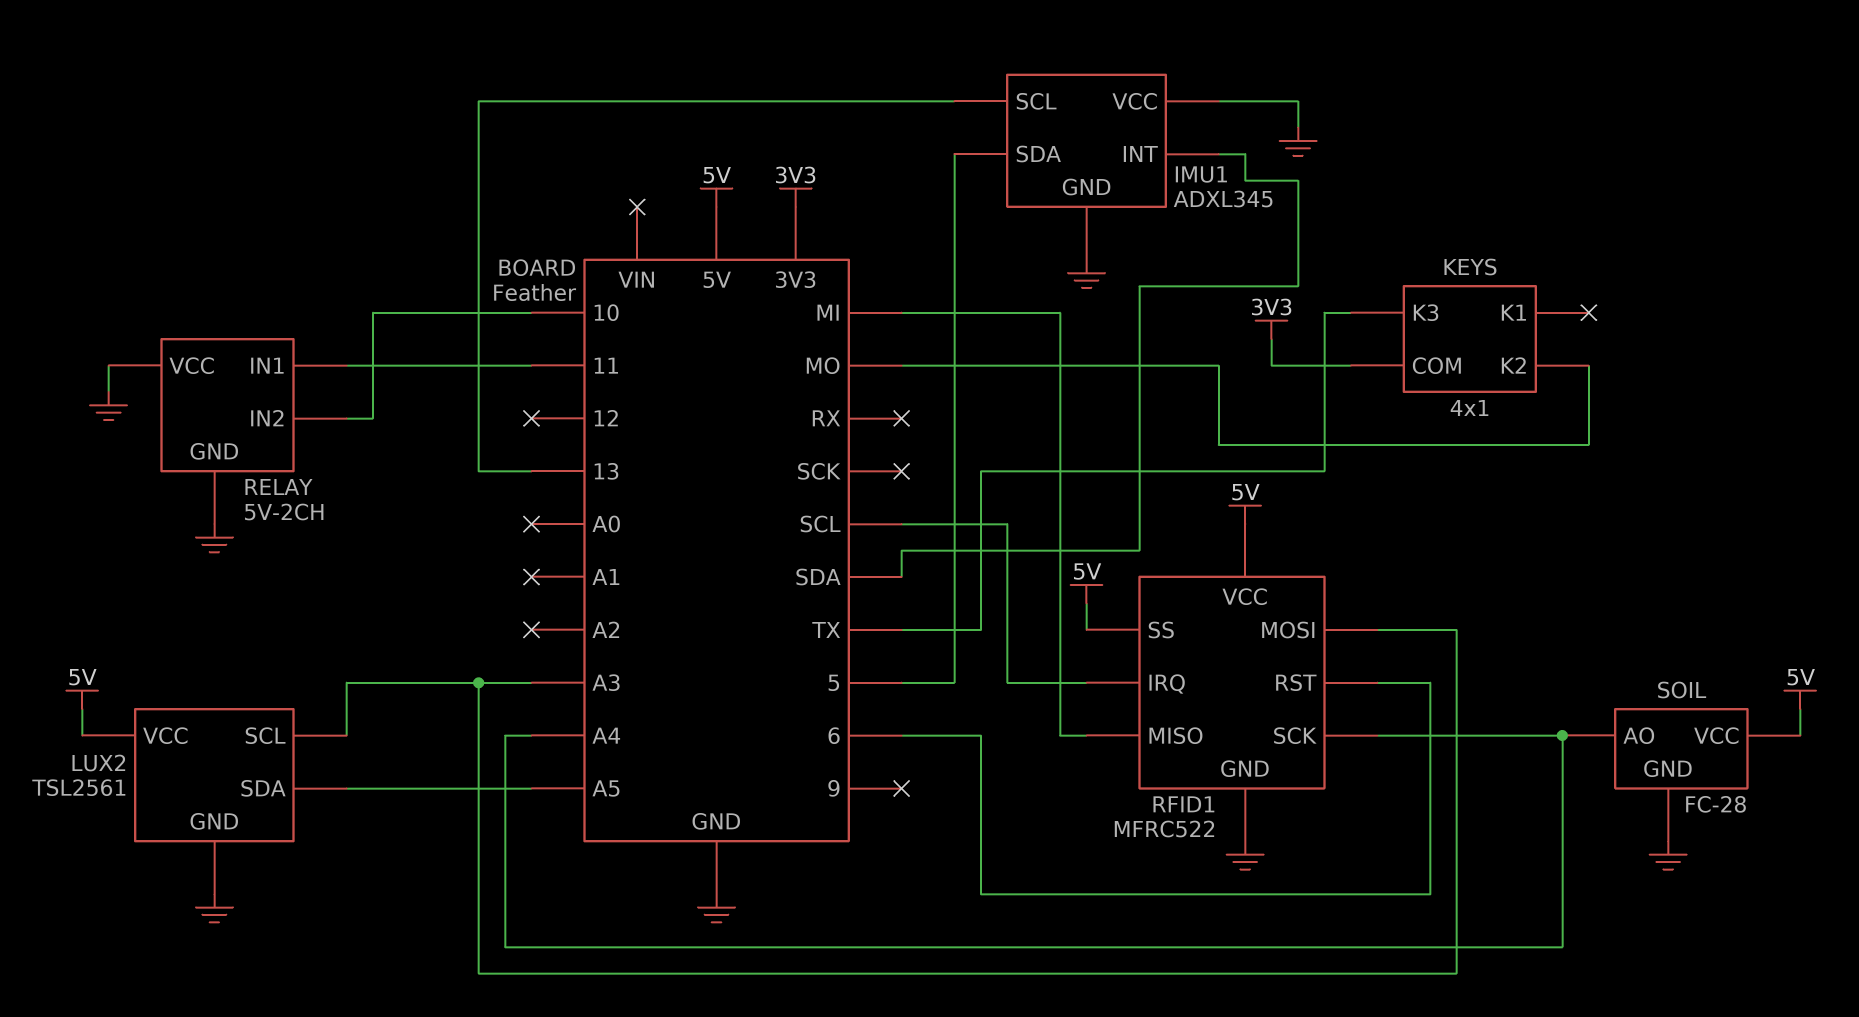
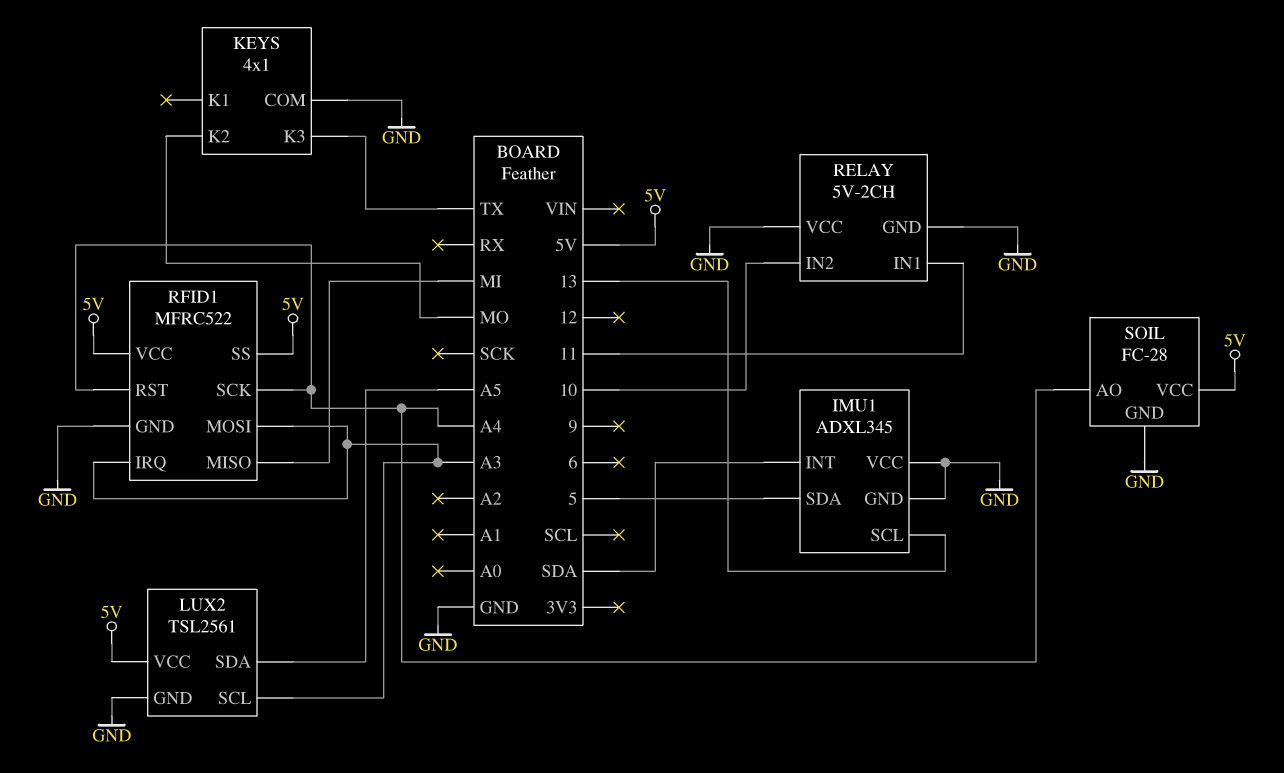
KEYS pin COM: 3V3 -> GND
RFID1 pin IRQ: SCL -> A3
RFID1 pin RST: 6 -> A4

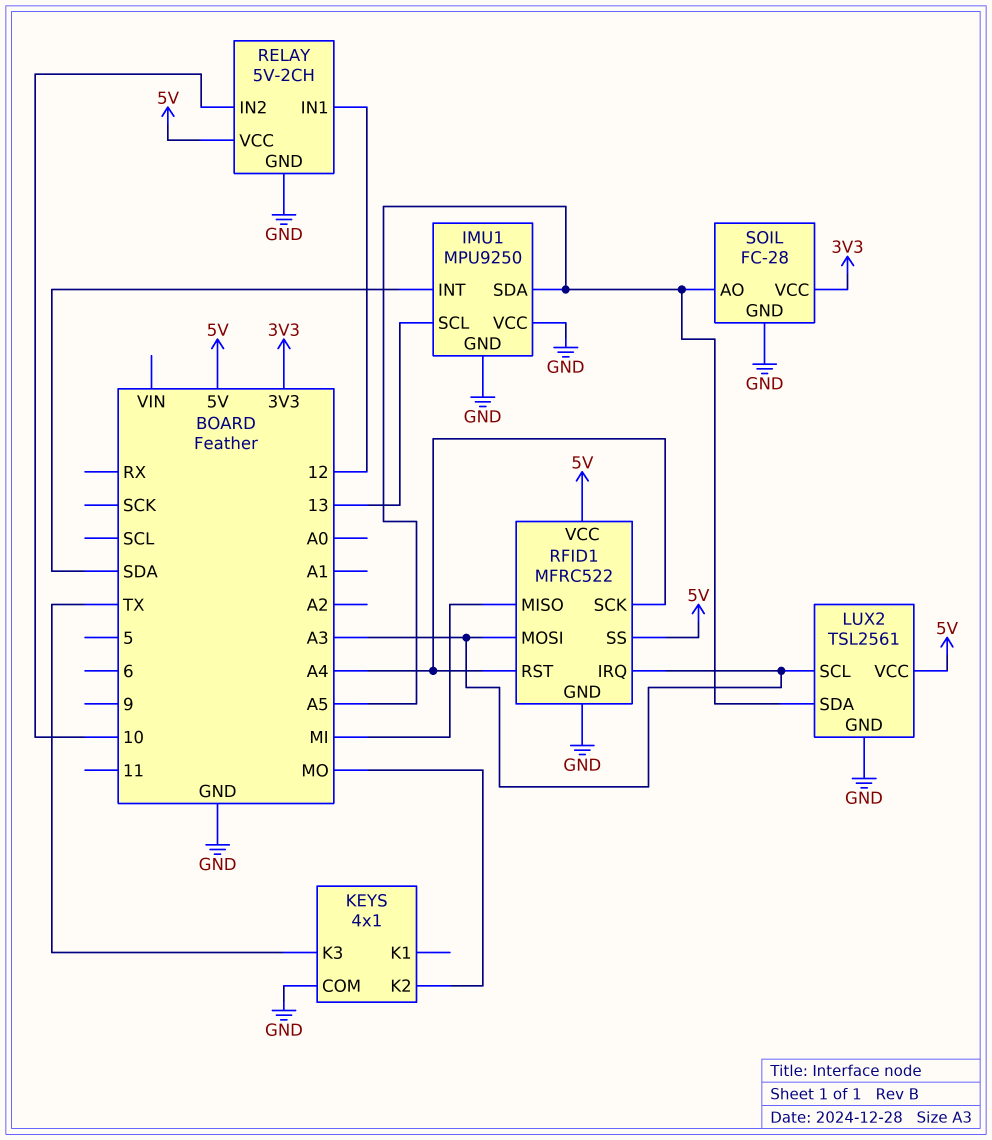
IMU1: ADXL345 -> MPU9250
IMU1 pin SDA: 5 -> A5
RELAY pin IN1: 11 -> 12
RELAY pin VCC: GND -> 5V
SOIL pin AO: A4 -> A5
SOIL pin VCC: 5V -> 3V3

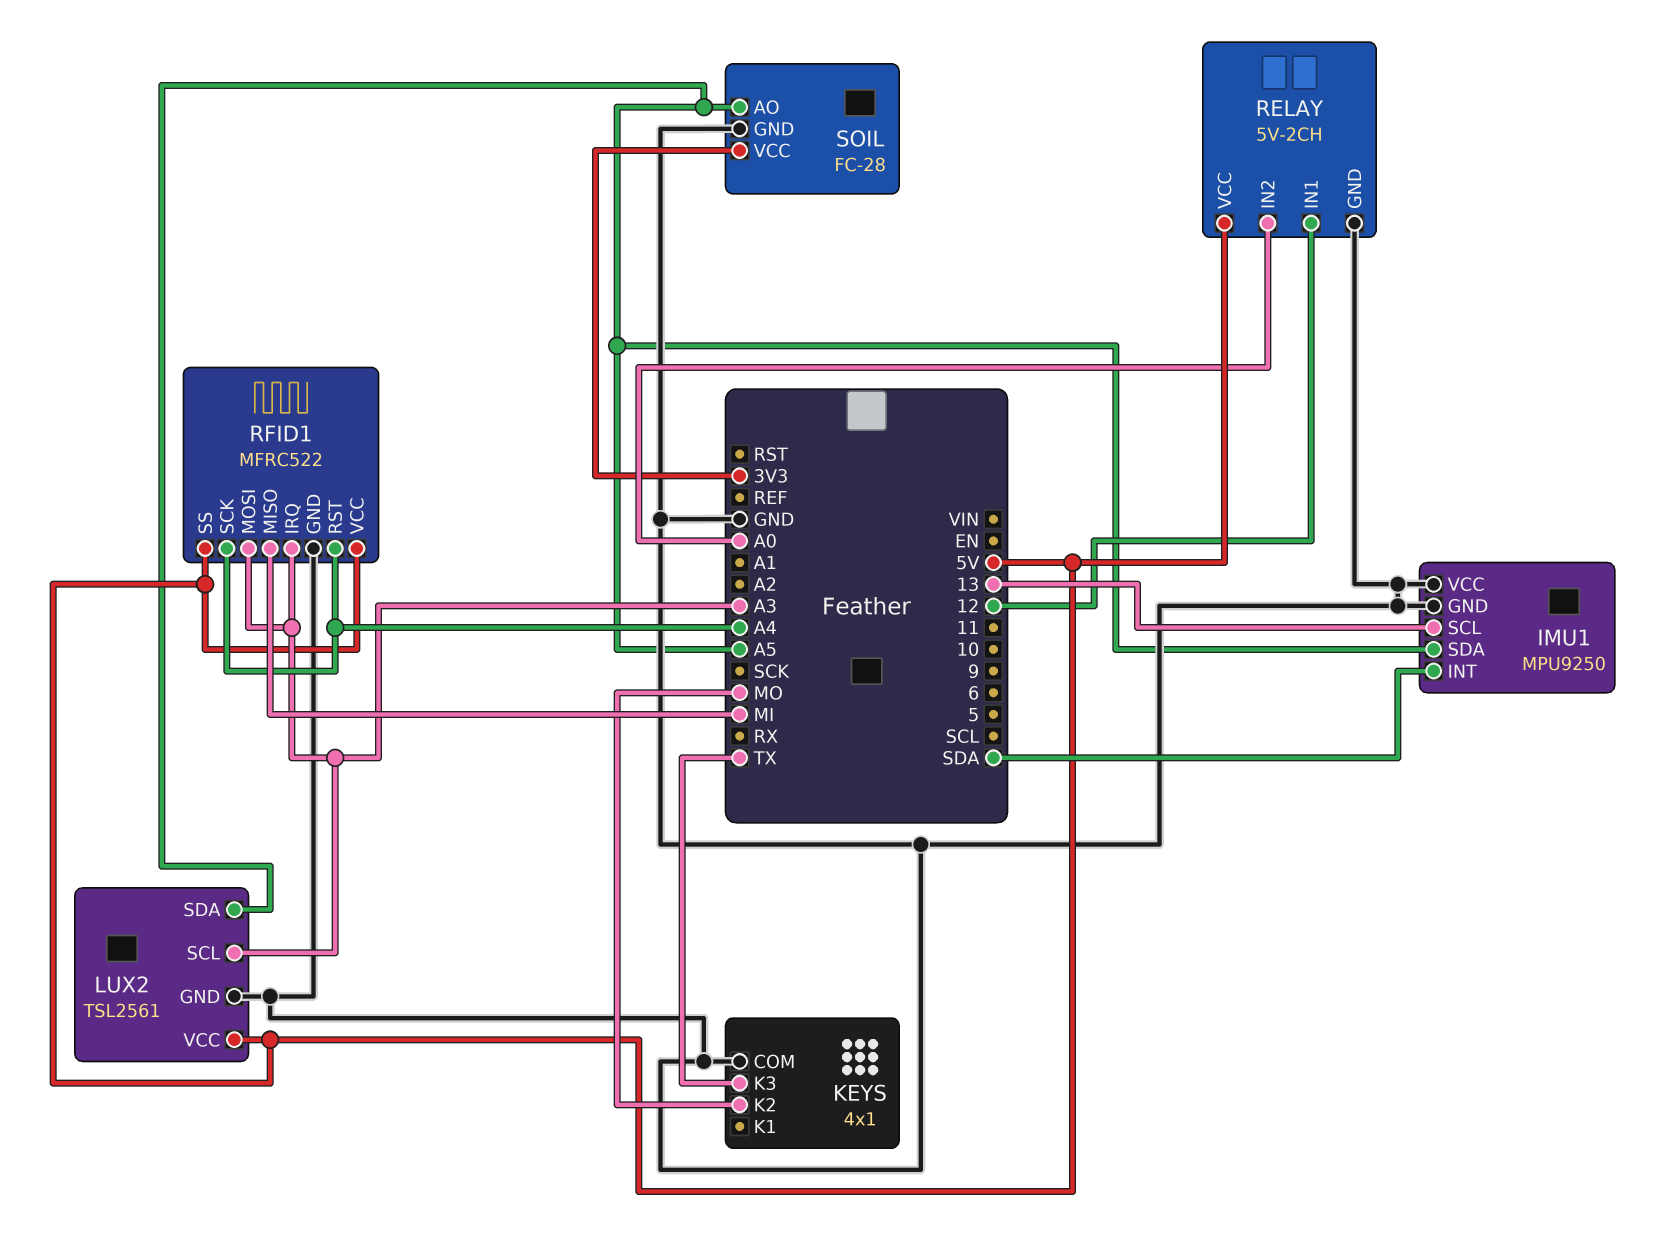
RELAY pin IN2: 10 -> A0

